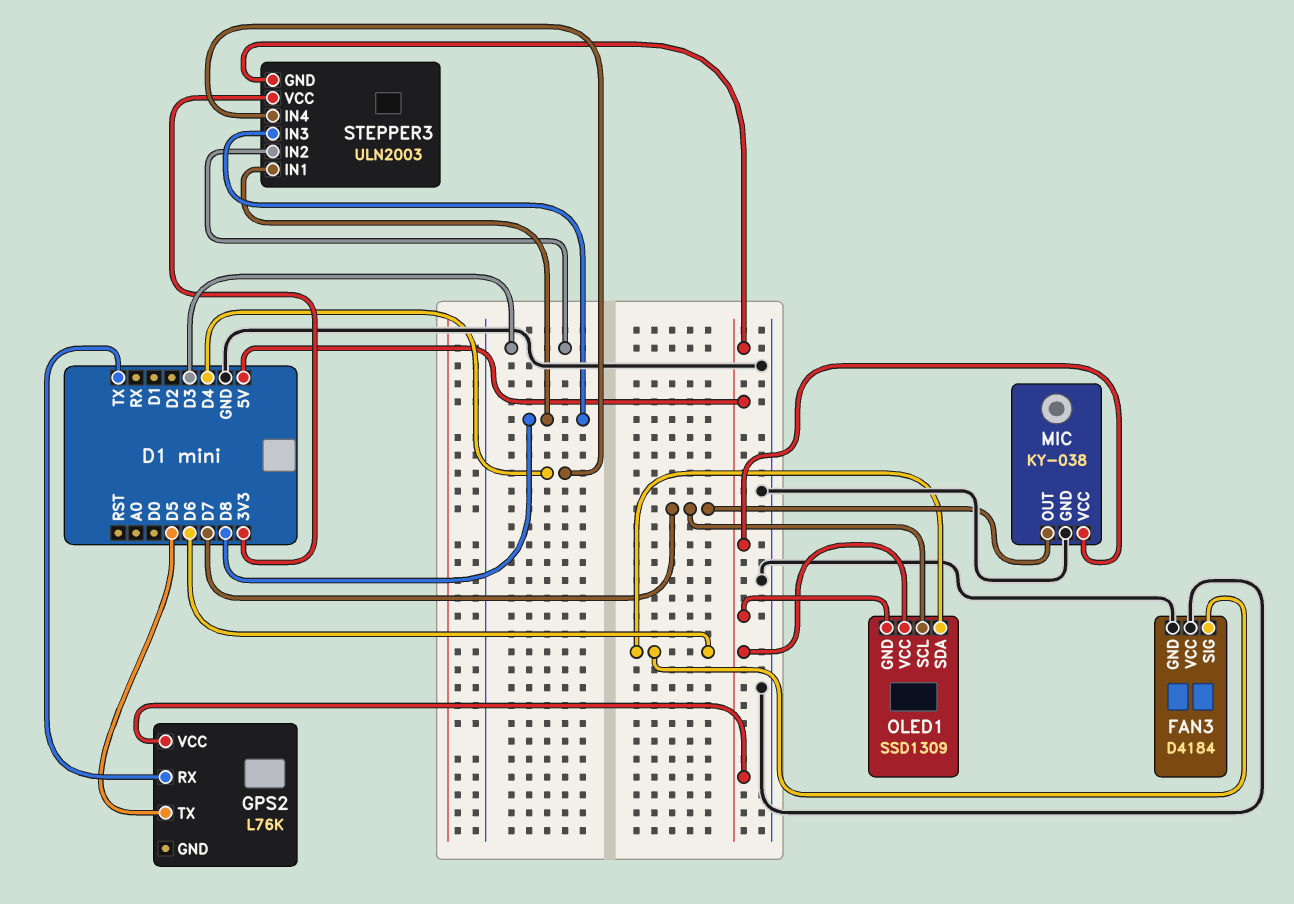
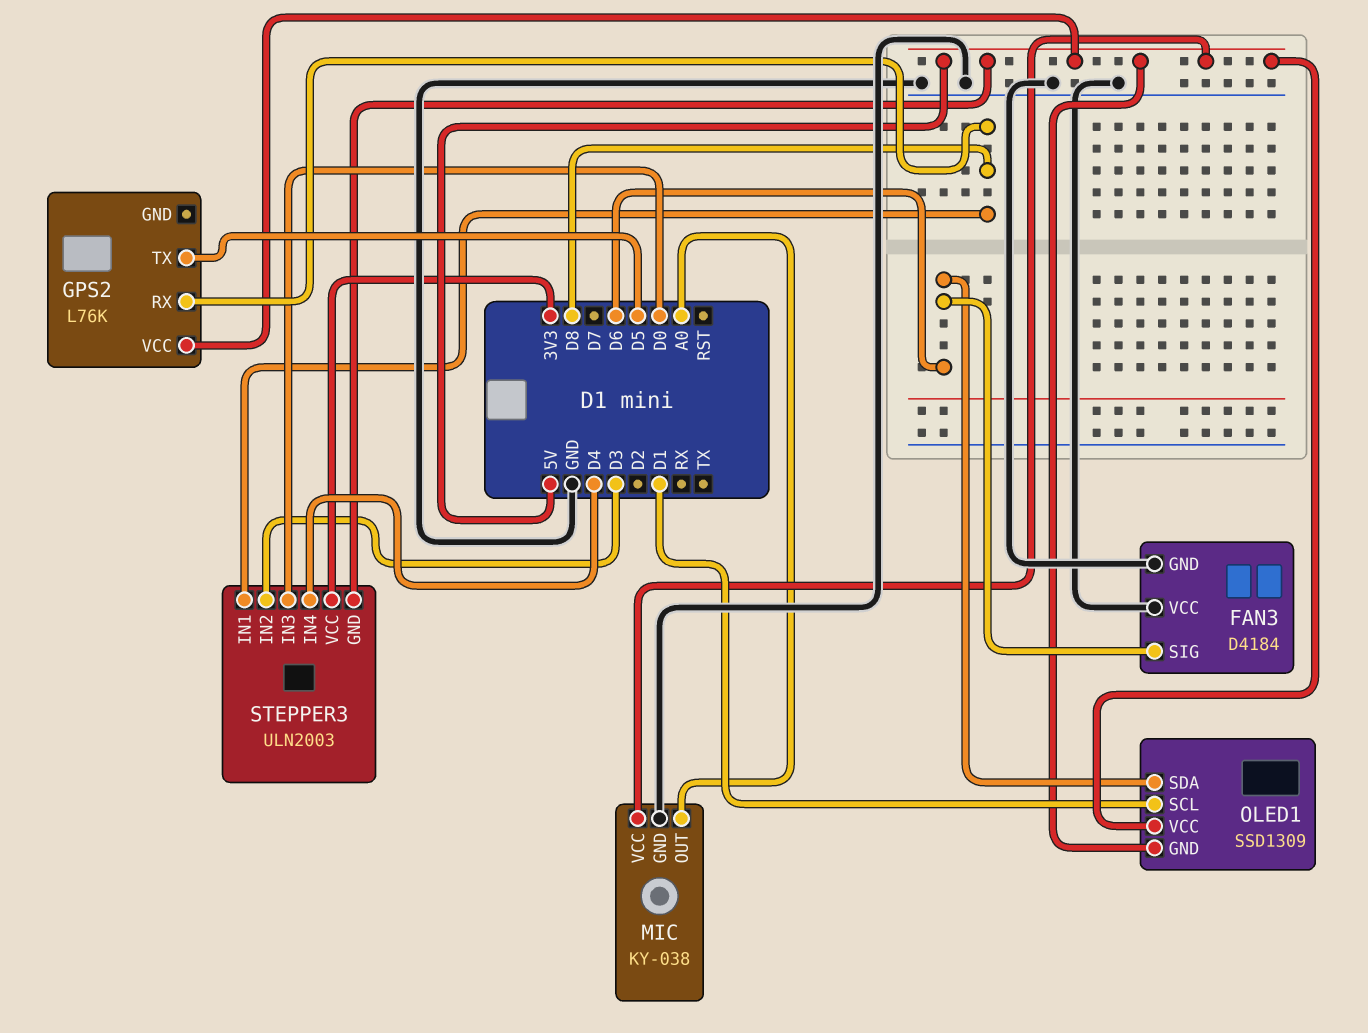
GPS2 pin RX: TX -> D8
MIC pin OUT: D7 -> A0
OLED1 pin SCL: D7 -> D1
STEPPER3 pin IN3: D8 -> D0

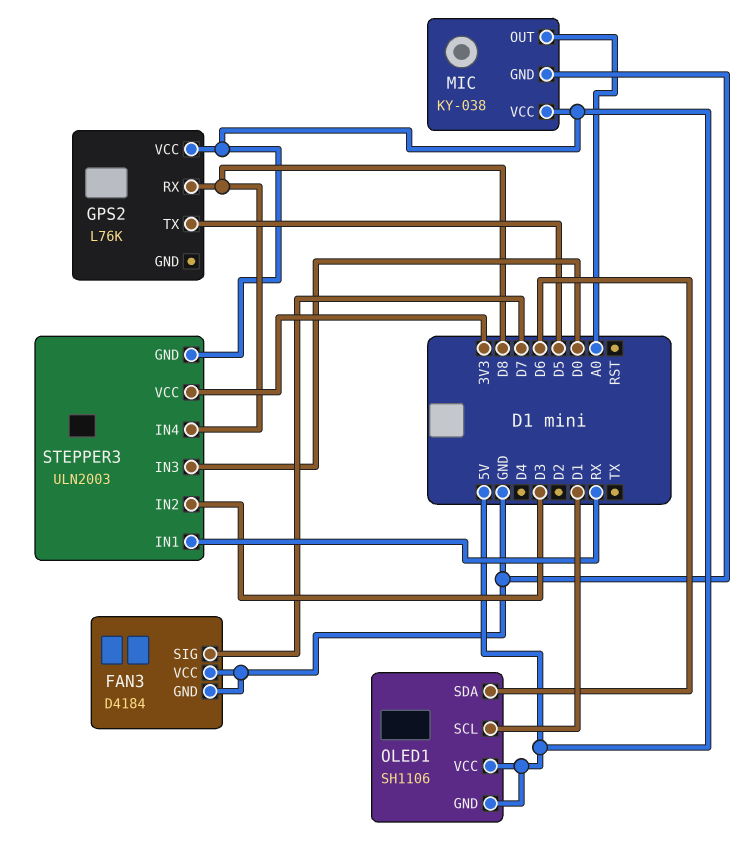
FAN3 pin SIG: D6 -> D7
OLED1: SSD1309 -> SH1106
STEPPER3 pin IN1: D8 -> RX
STEPPER3 pin IN4: D4 -> D8

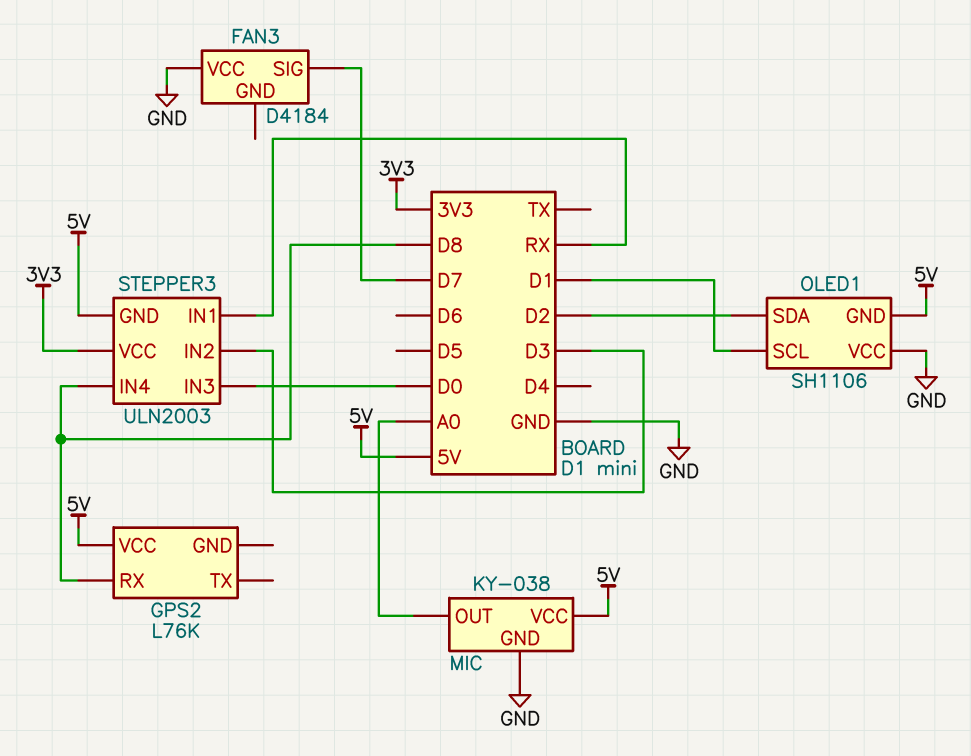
FAN3 pin GND: GND -> none
GPS2 pin TX: D5 -> none
OLED1 pin SDA: D6 -> D2
OLED1 pin VCC: 5V -> GND

